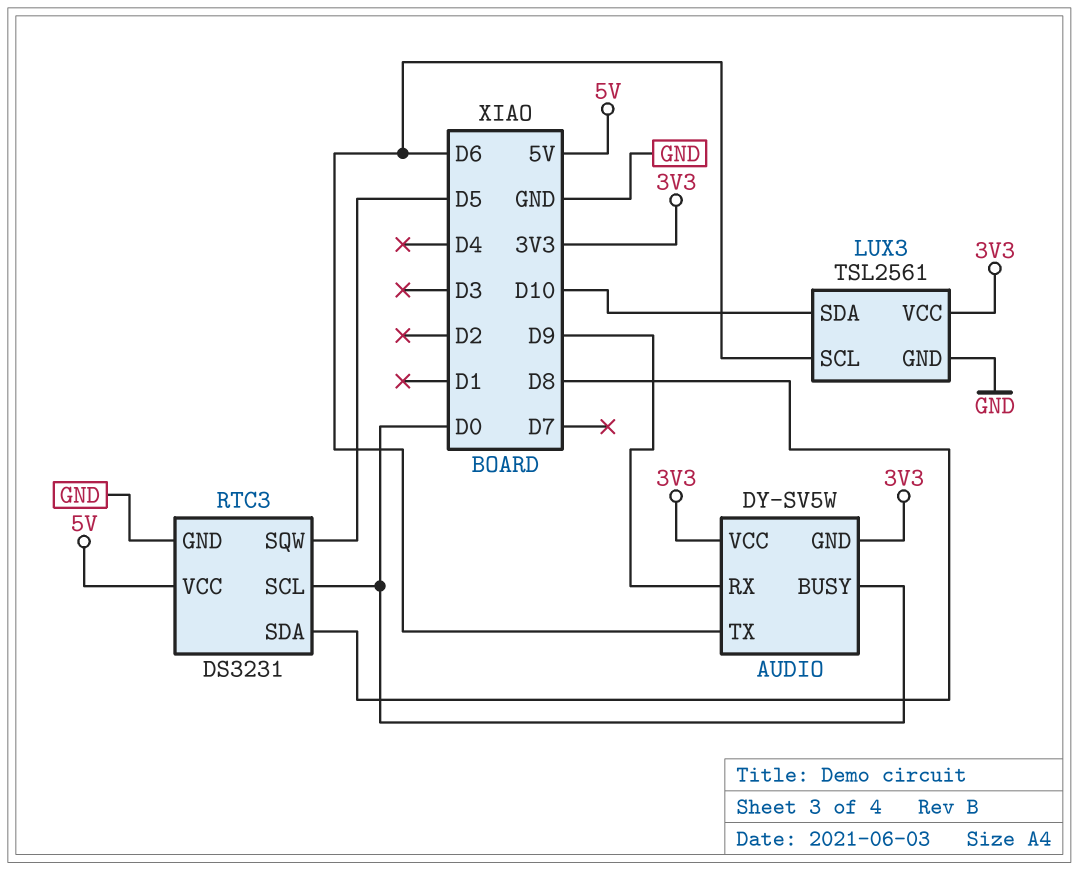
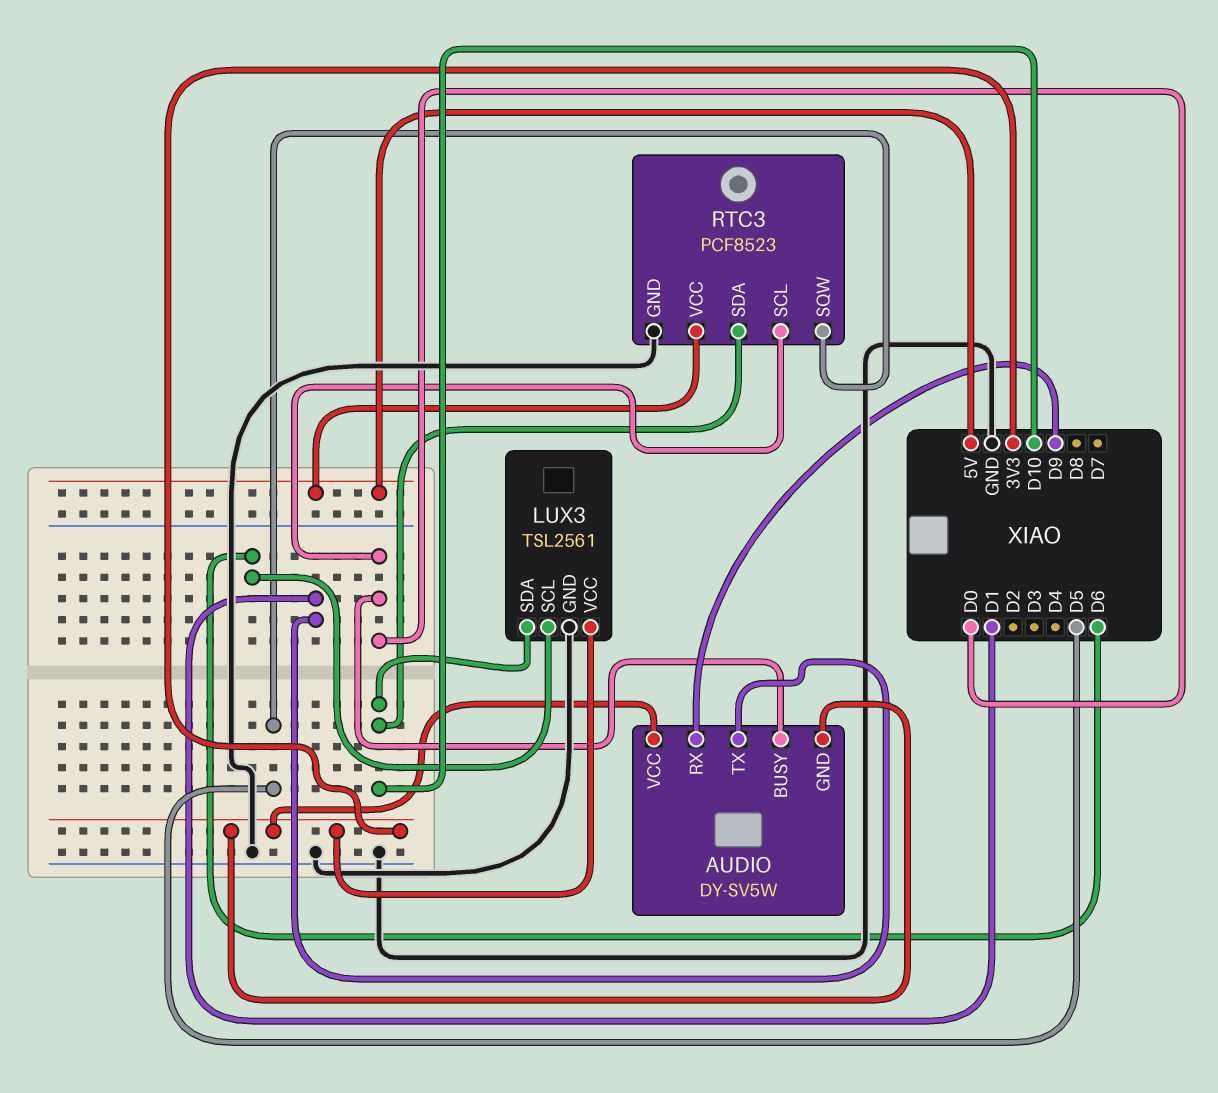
AUDIO pin TX: D6 -> D1
RTC3: DS3231 -> PCF8523
RTC3 pin SDA: D8 -> D10

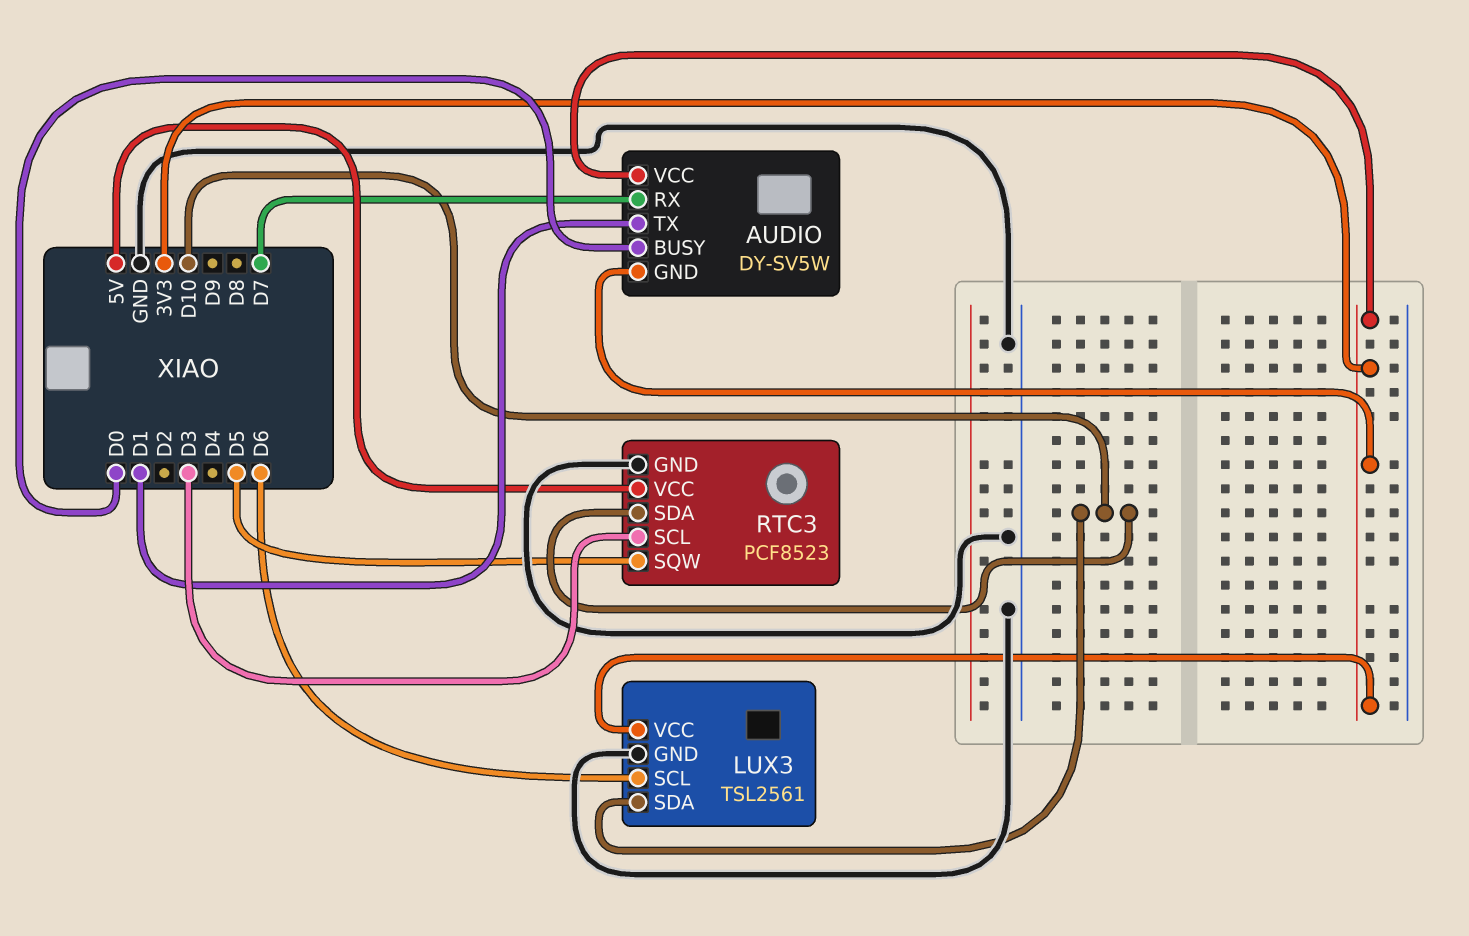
AUDIO pin RX: D9 -> D7
RTC3 pin SCL: D0 -> D3

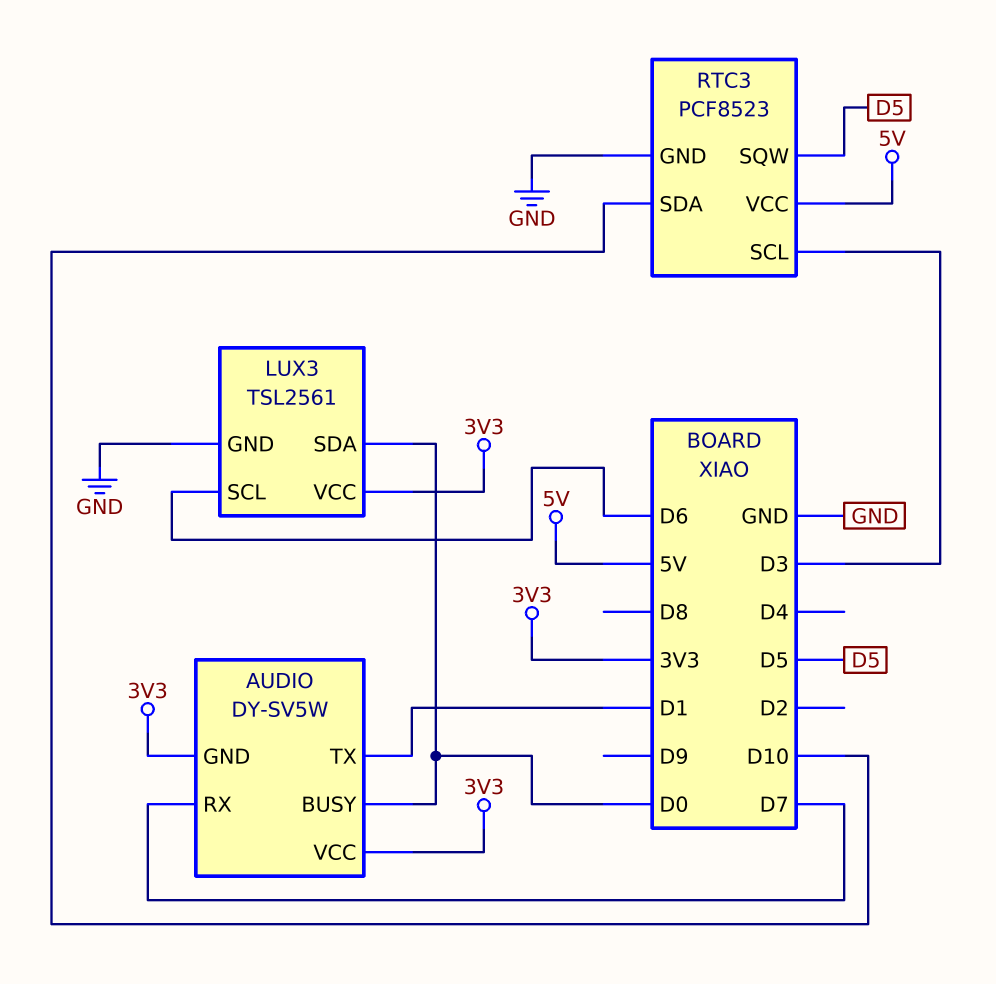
LUX3 pin SDA: D10 -> D0

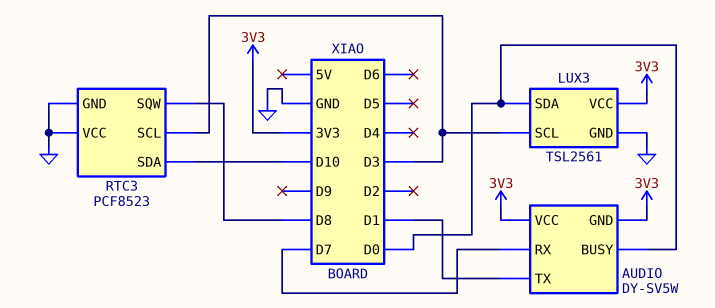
LUX3 pin SCL: D6 -> D3
RTC3 pin SQW: D5 -> D8
RTC3 pin VCC: 5V -> GND

